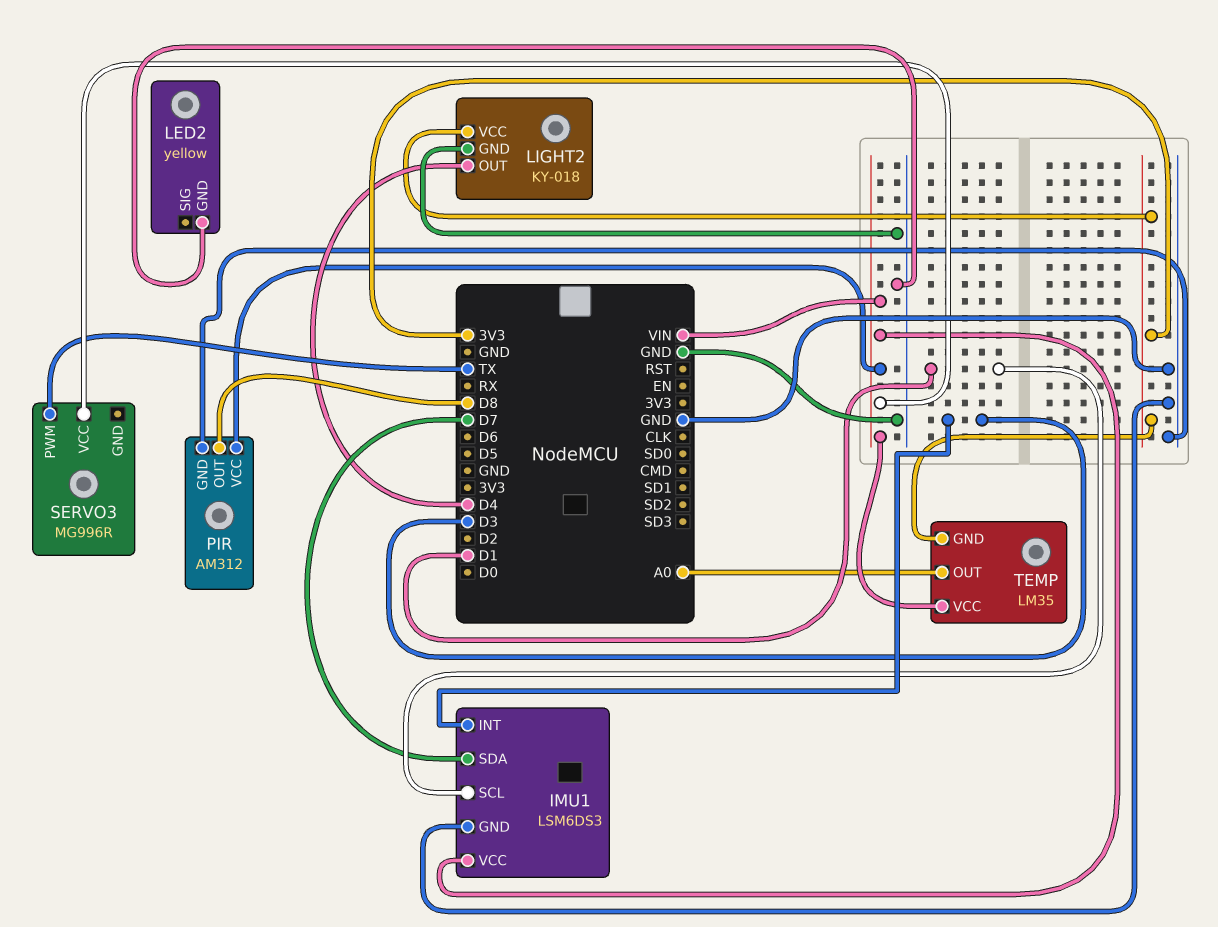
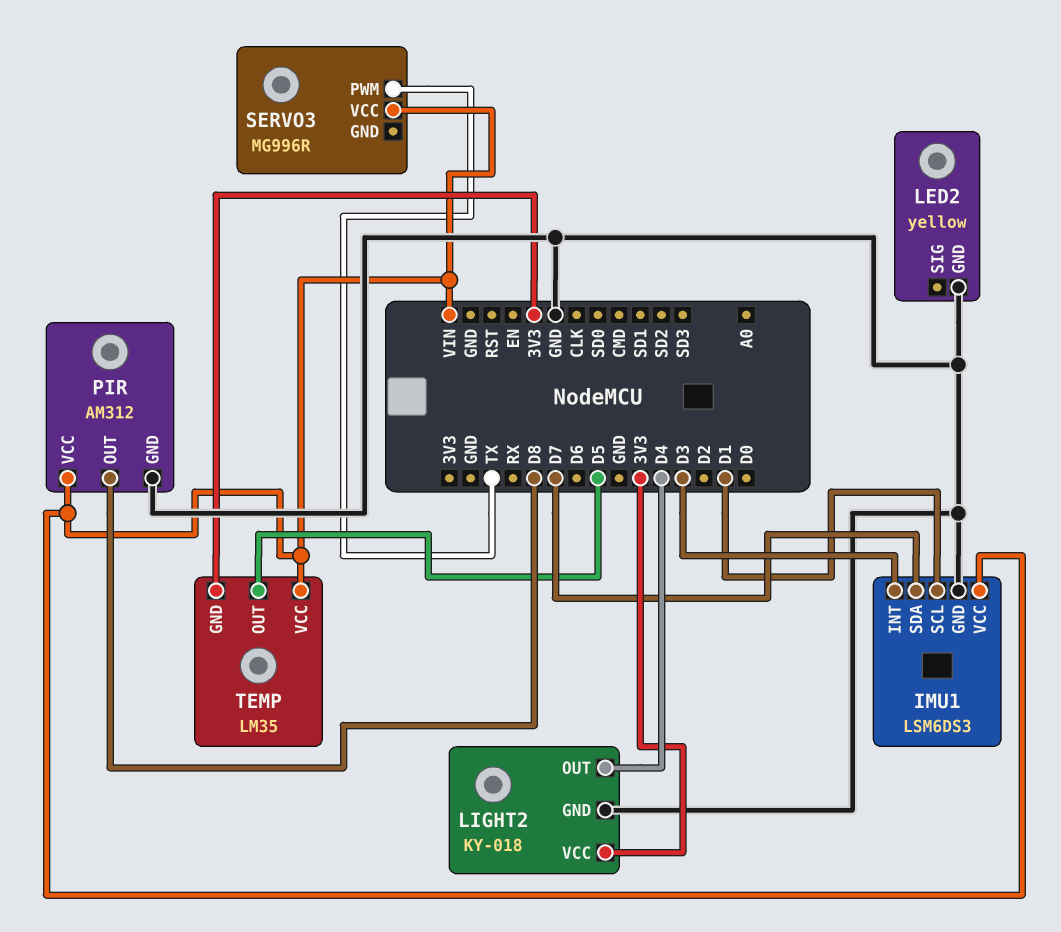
TEMP pin OUT: A0 -> D5

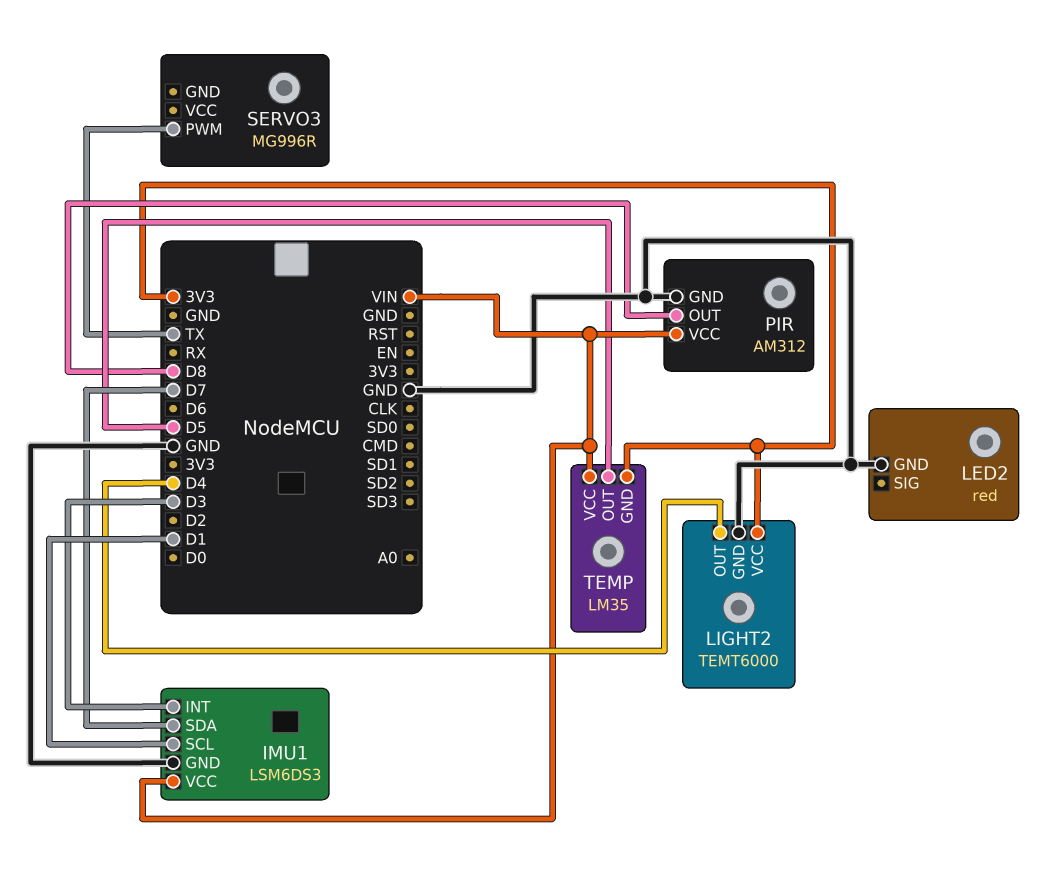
LED2: yellow -> red
LIGHT2: KY-018 -> TEMT6000
SERVO3 pin VCC: VIN -> none

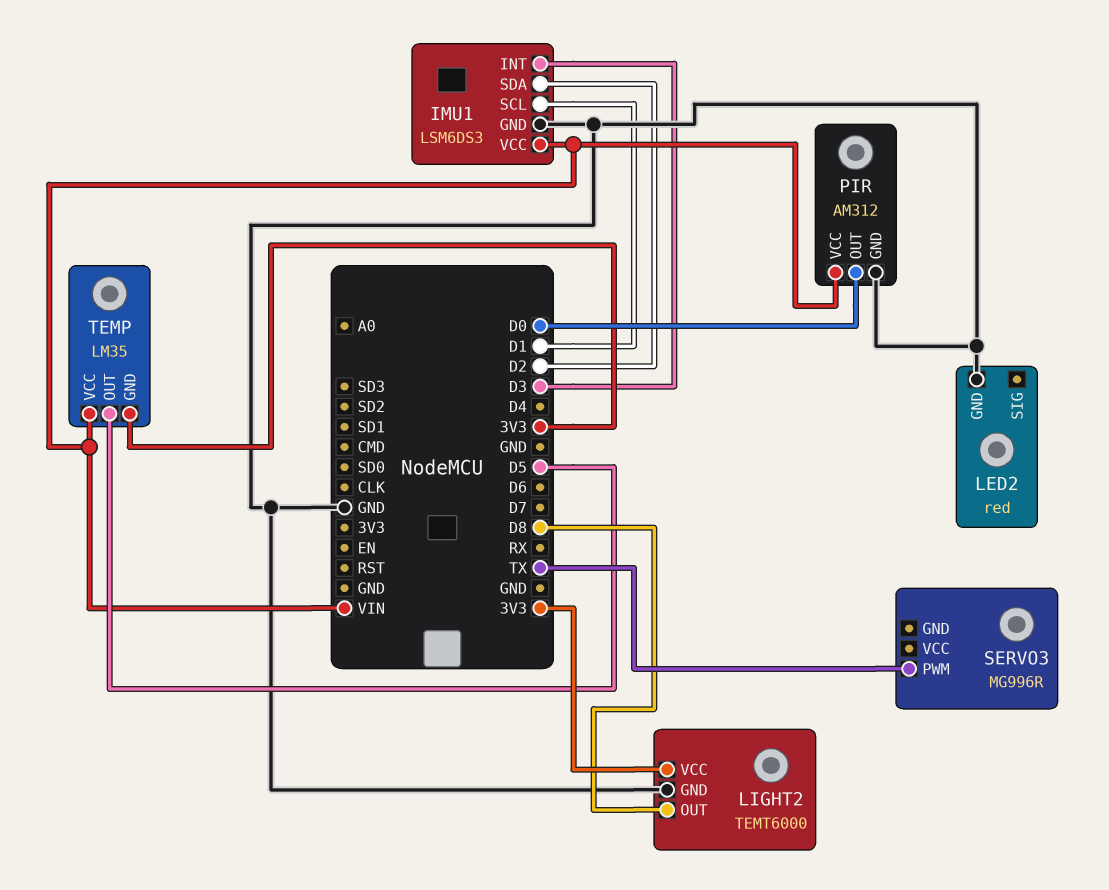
IMU1 pin SDA: D7 -> D2
LIGHT2 pin OUT: D4 -> D8
PIR pin OUT: D8 -> D0

